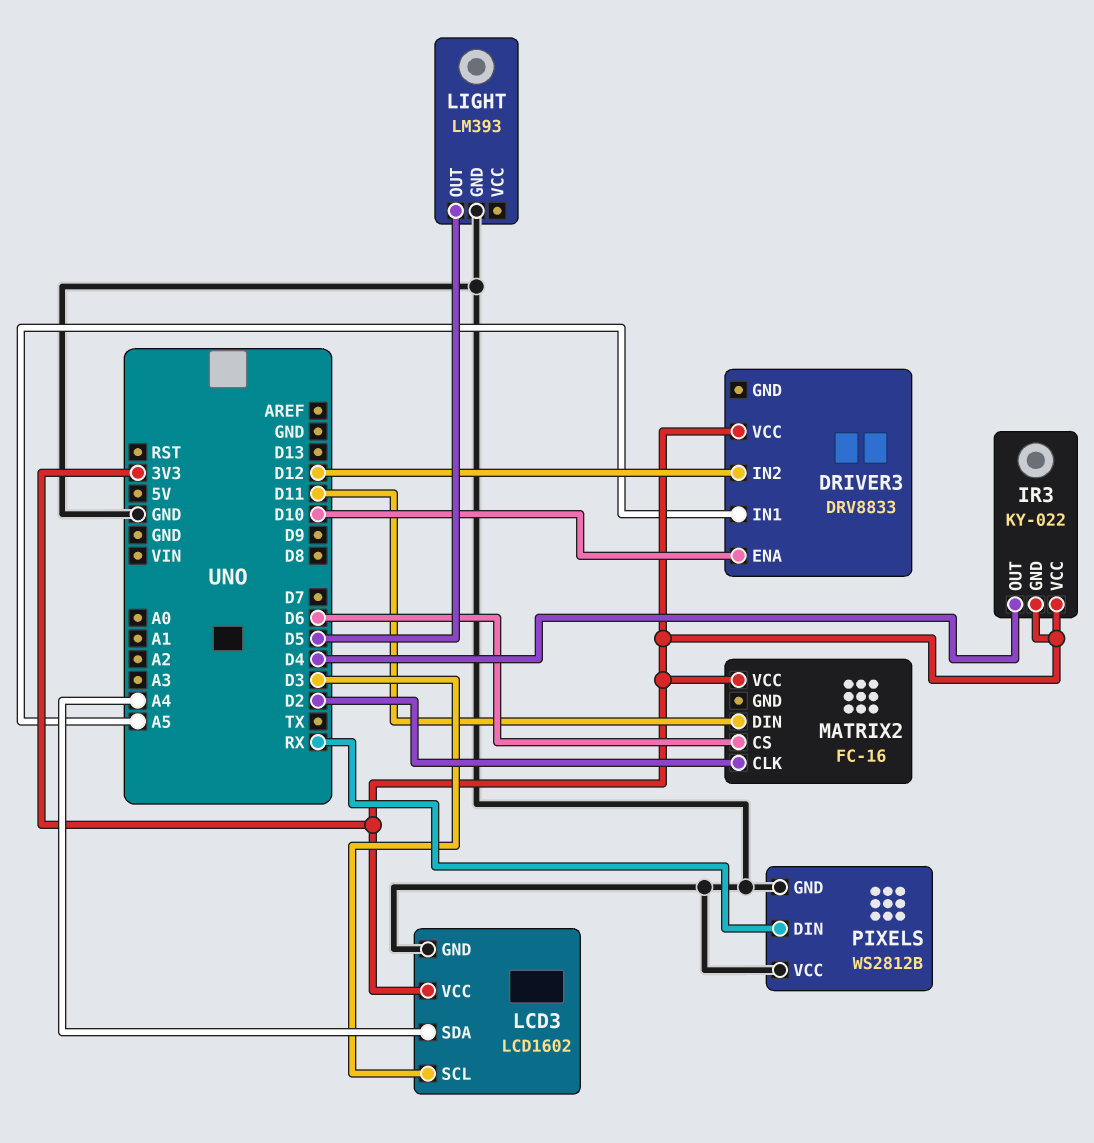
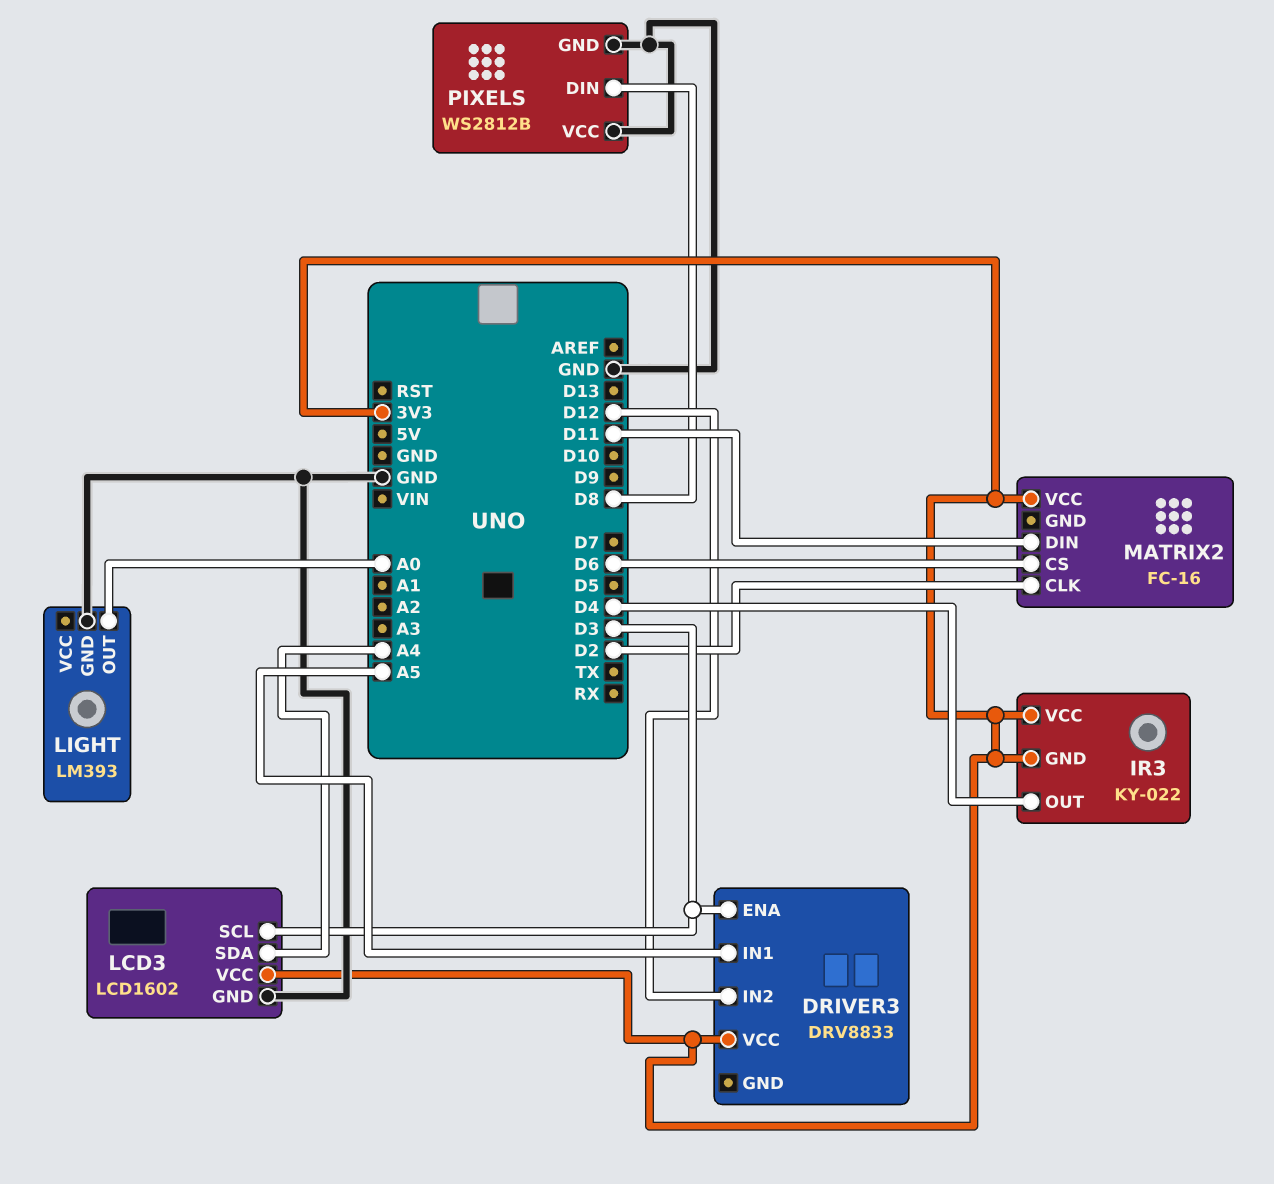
DRIVER3 pin ENA: D10 -> D3
LIGHT pin OUT: D5 -> A0
PIXELS pin DIN: RX -> D8

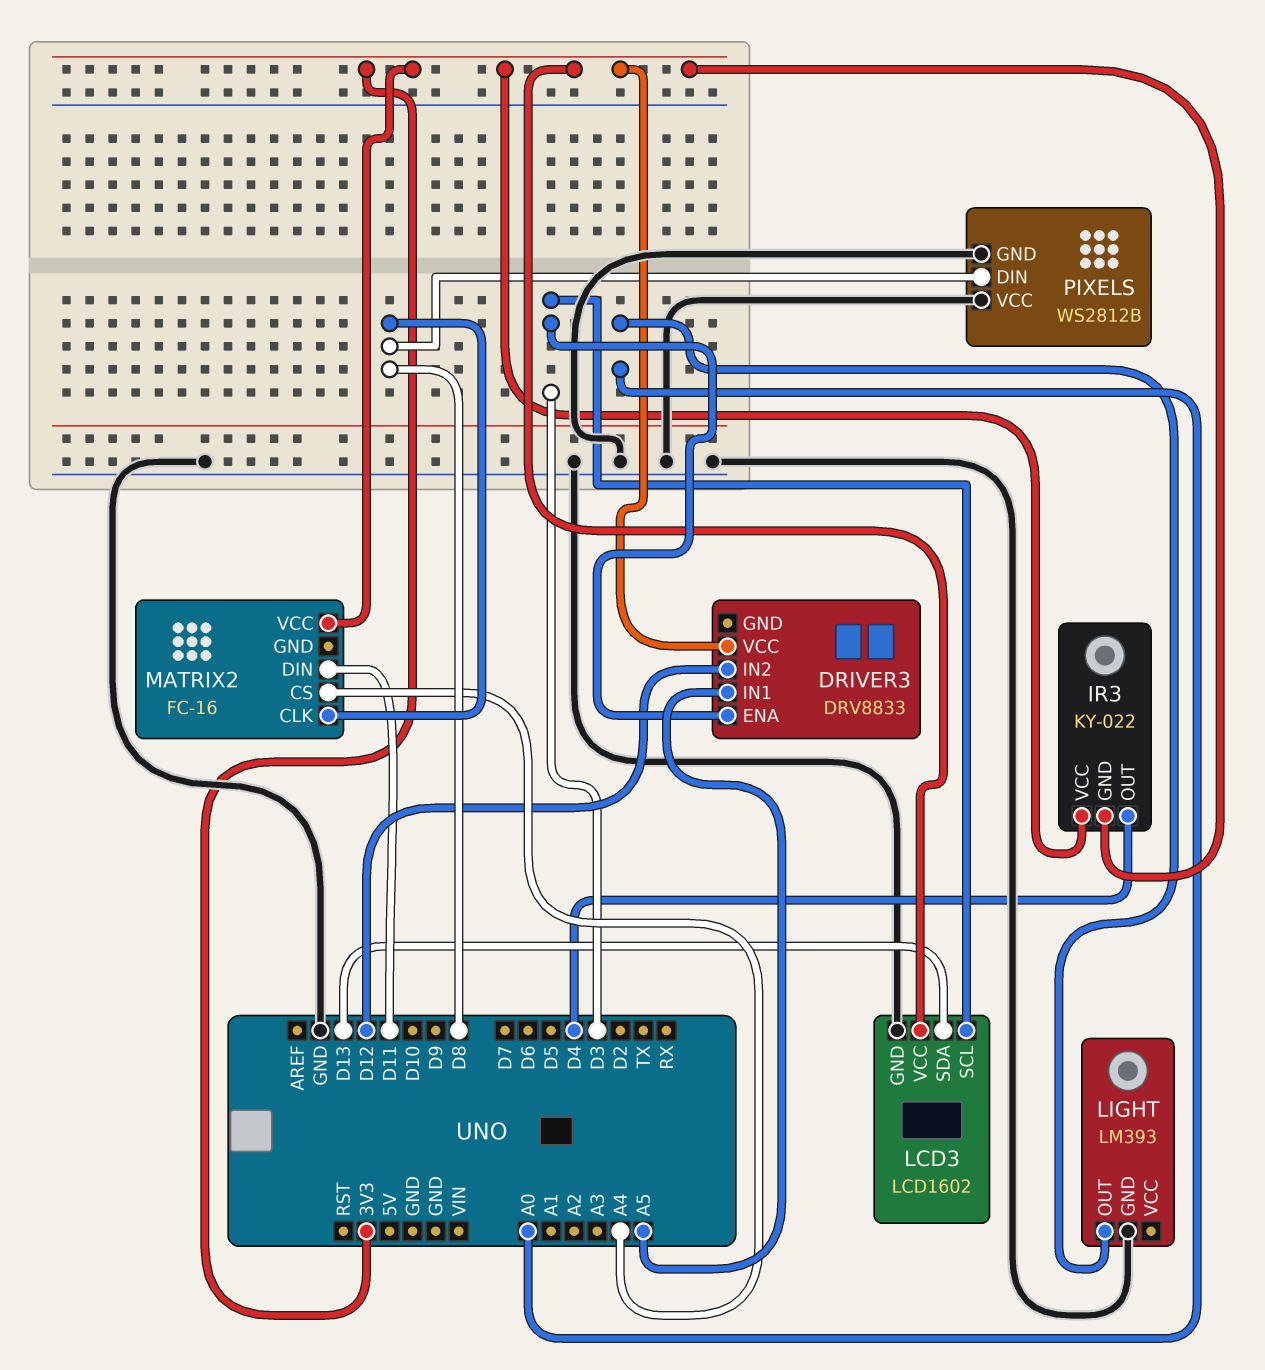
LCD3 pin SDA: A4 -> D13
MATRIX2 pin CLK: D2 -> D8
MATRIX2 pin CS: D6 -> A4

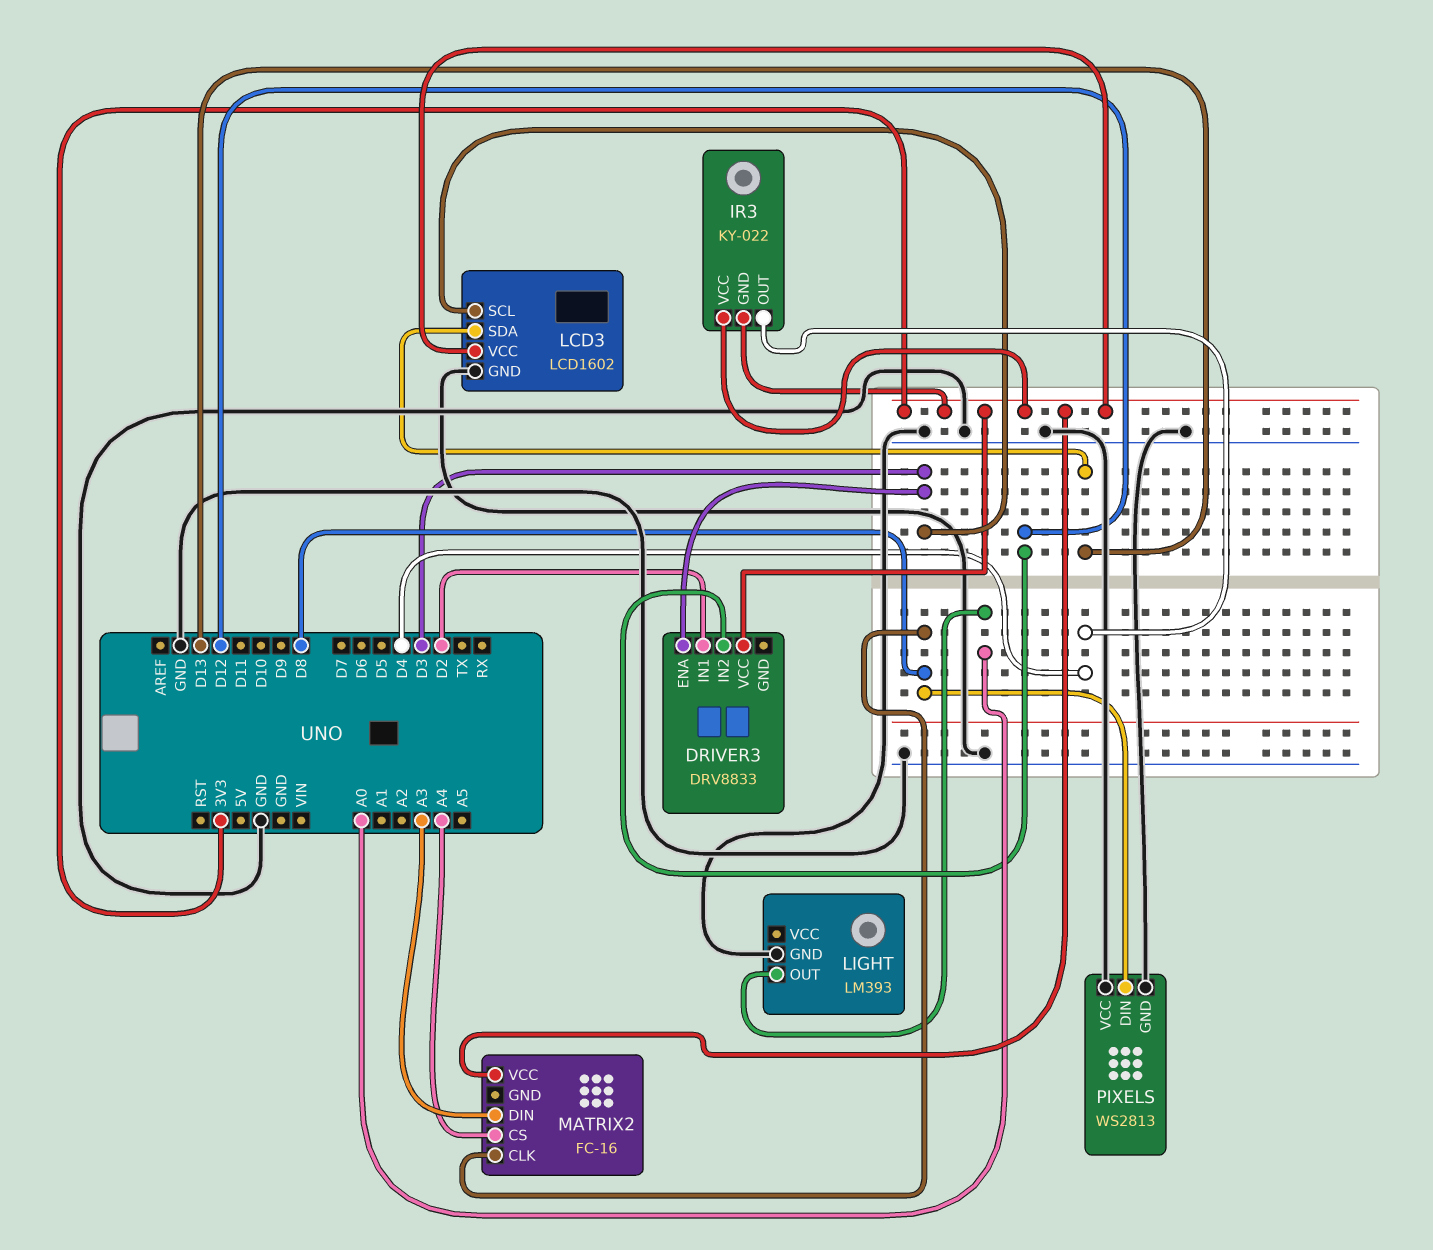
DRIVER3 pin IN1: A5 -> D2
MATRIX2 pin DIN: D11 -> A3
PIXELS: WS2812B -> WS2813

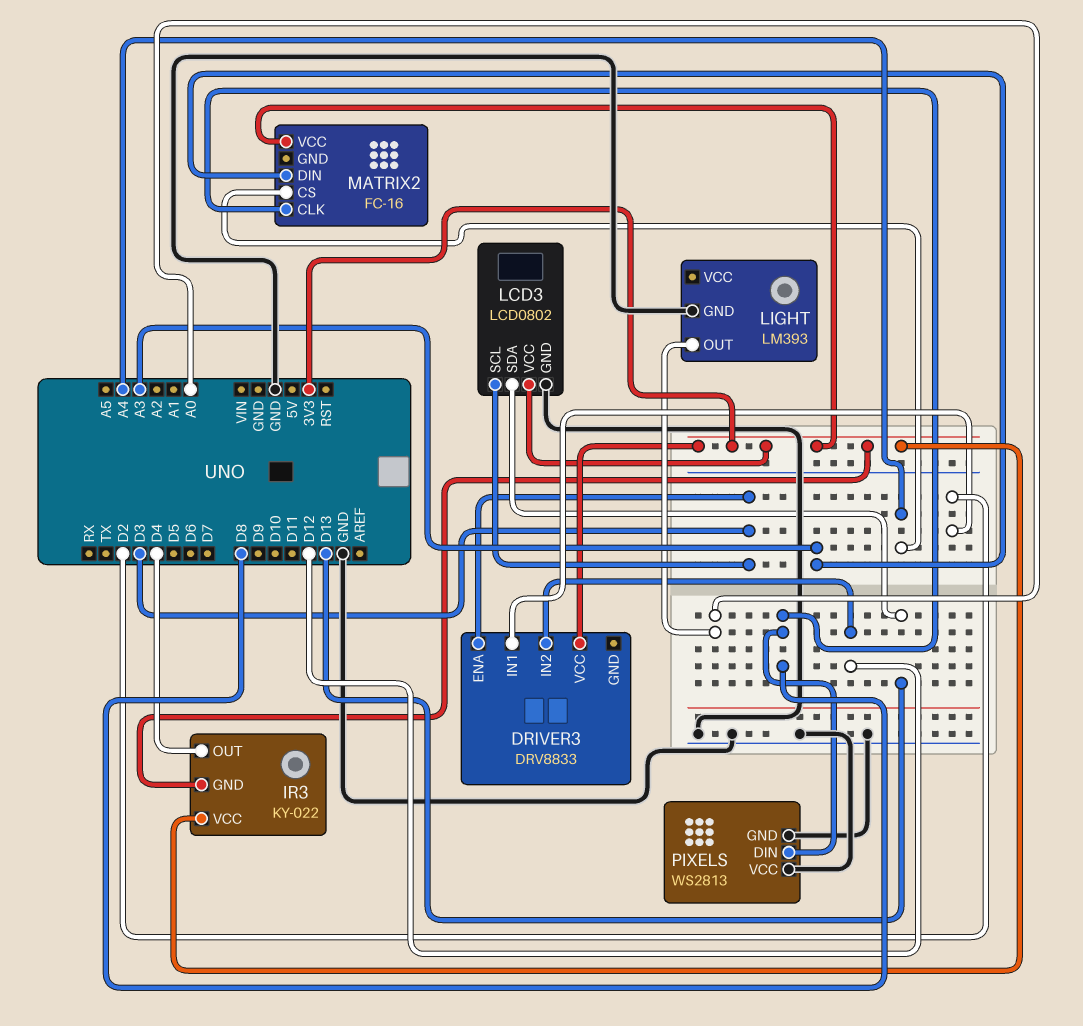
LCD3: LCD1602 -> LCD0802

